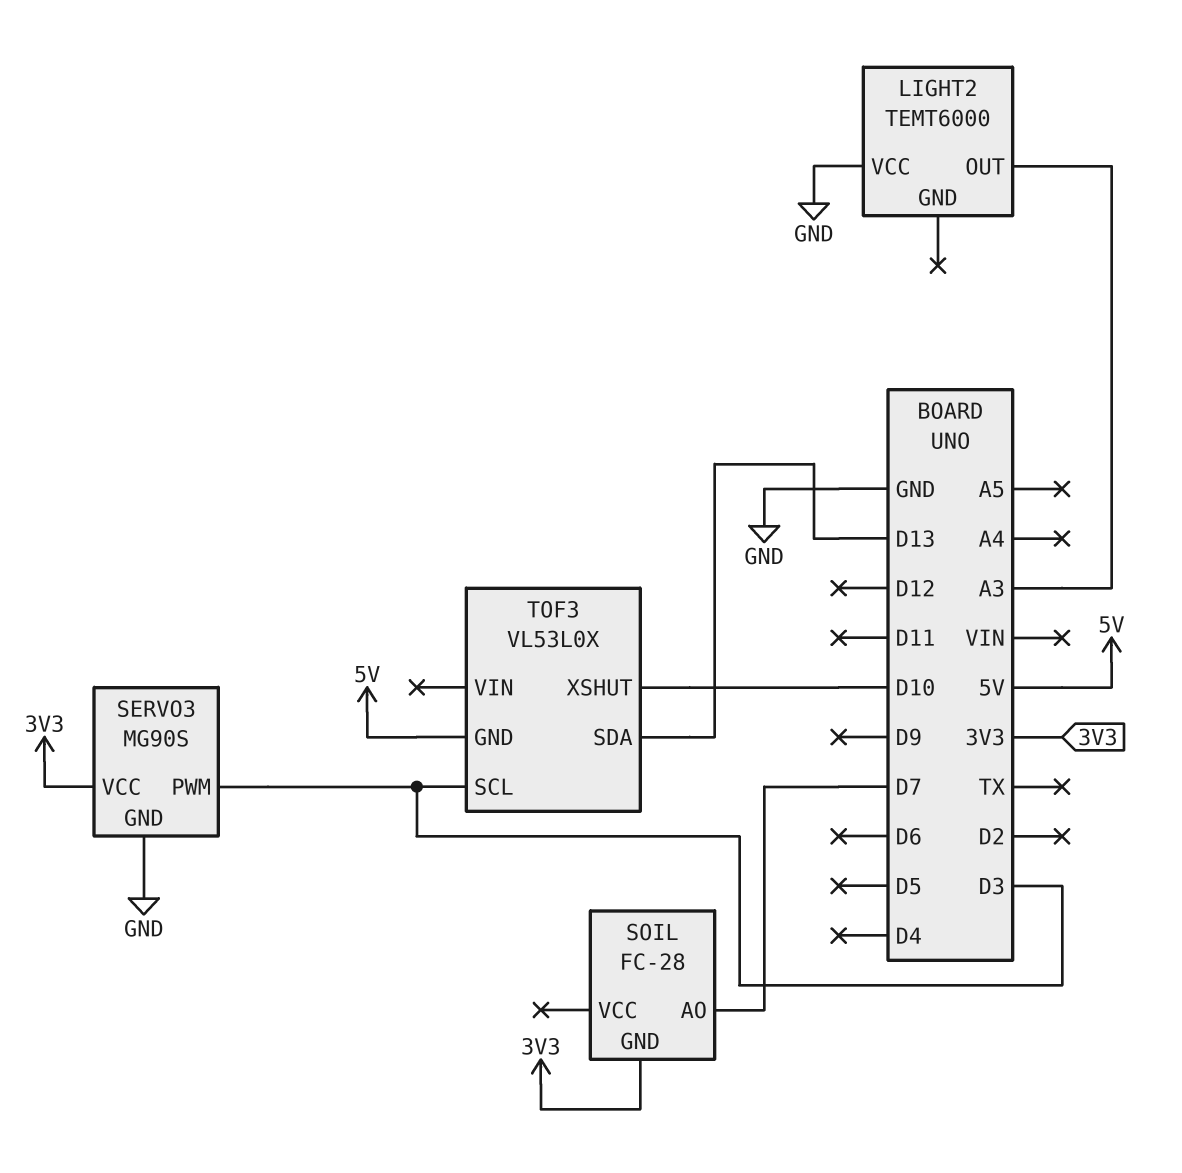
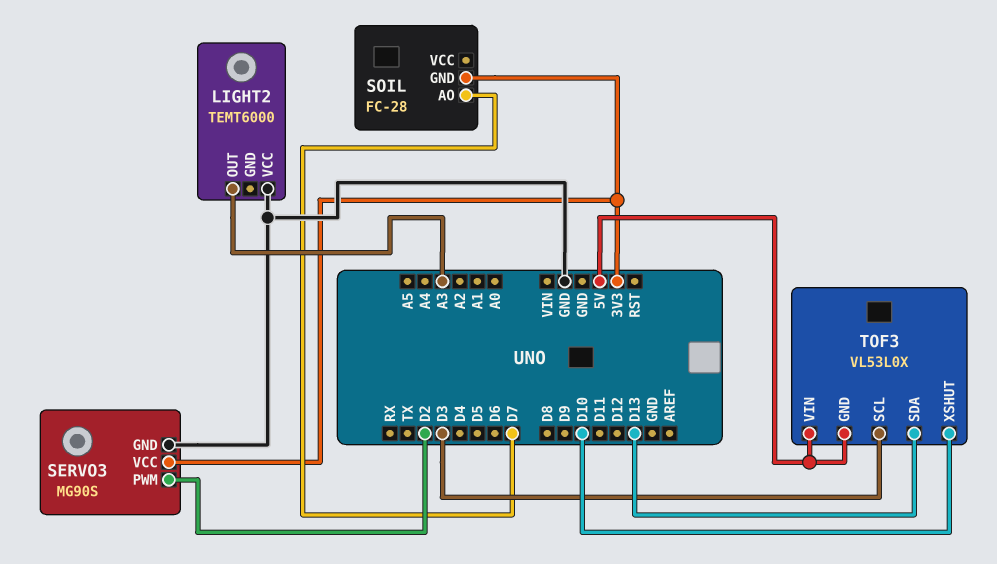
SERVO3 pin PWM: D3 -> D2
TOF3 pin VIN: none -> 5V

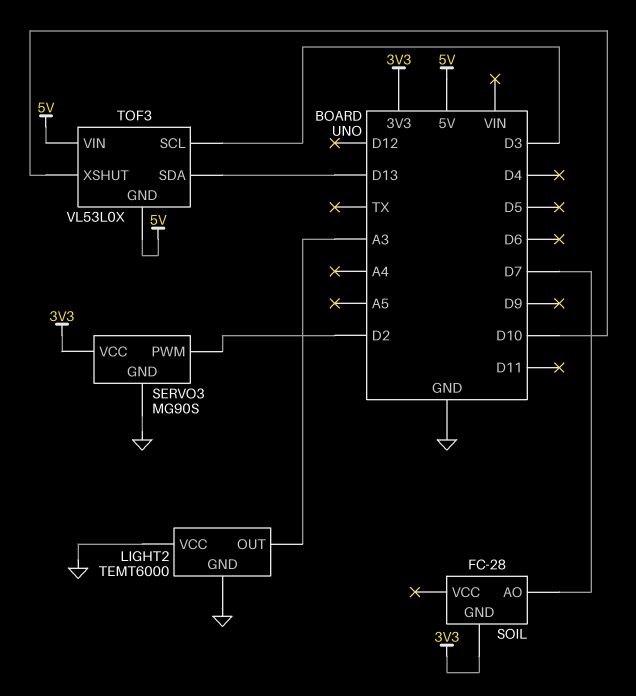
LIGHT2 pin GND: none -> GND

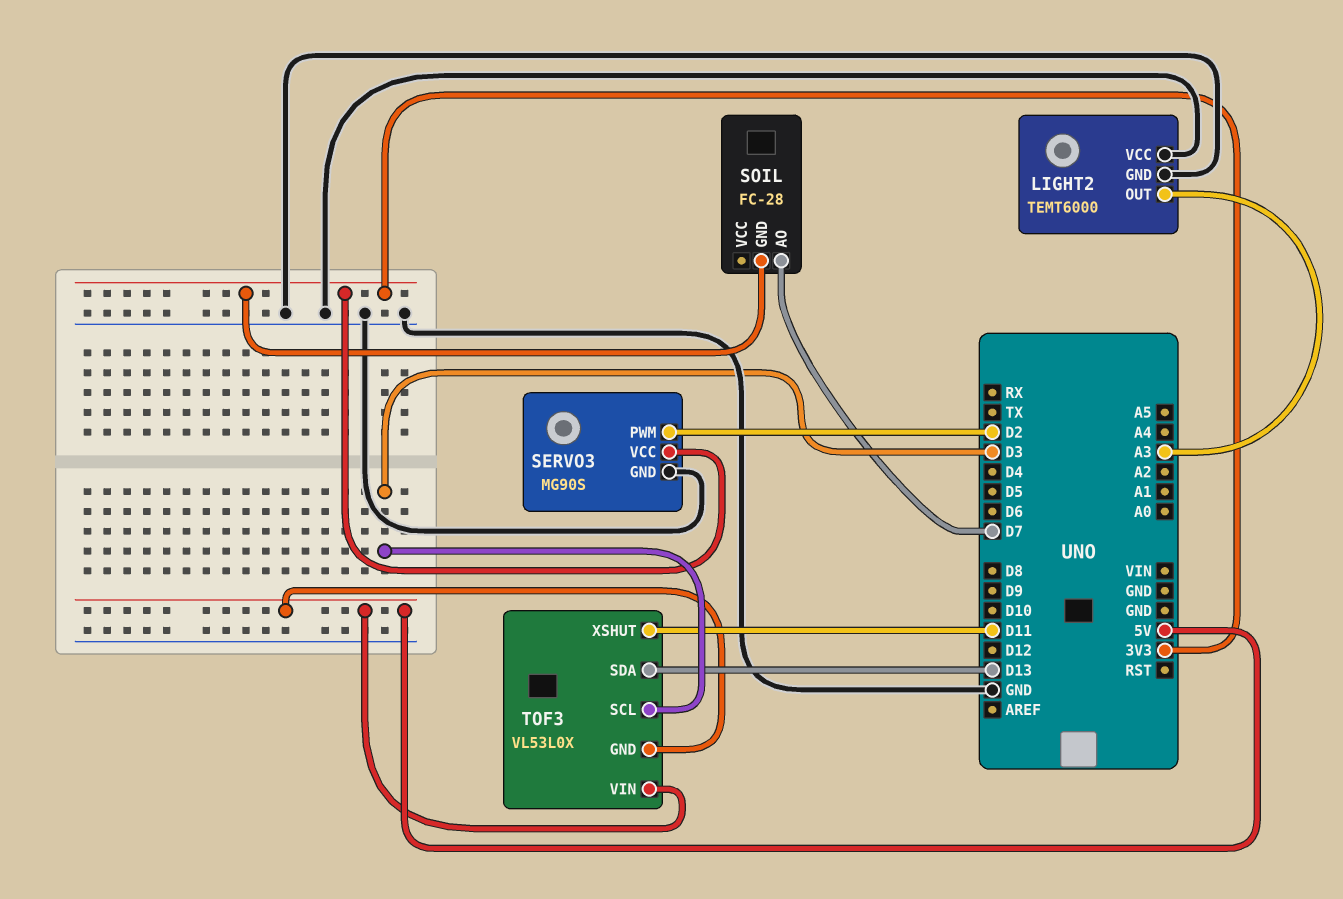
TOF3 pin XSHUT: D10 -> D11

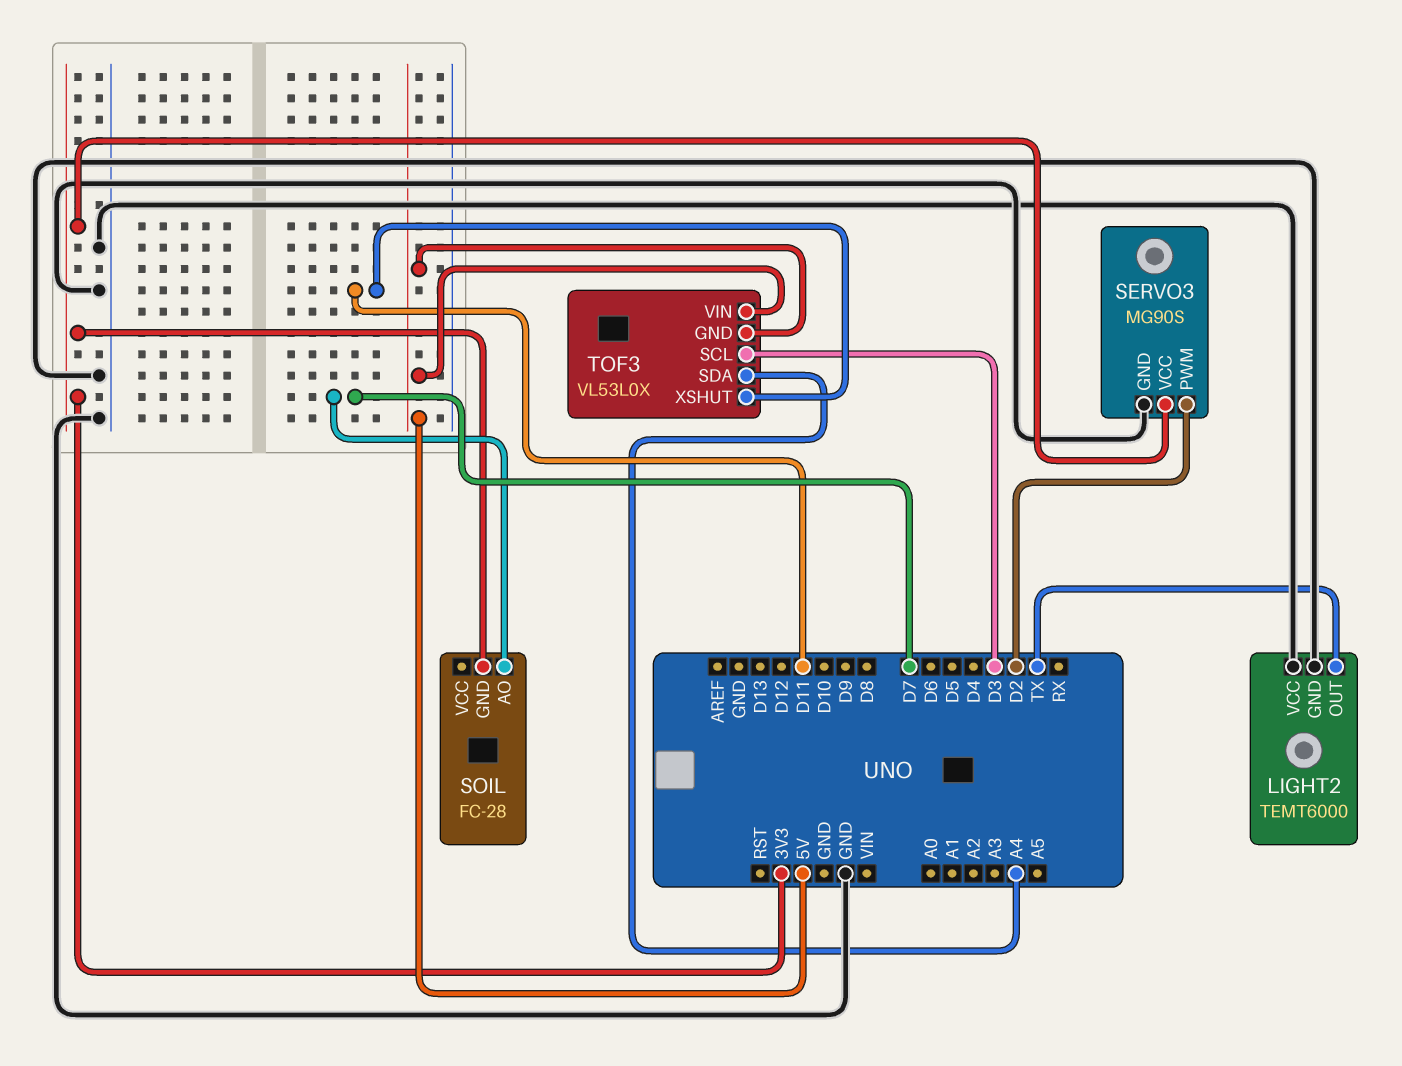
LIGHT2 pin OUT: A3 -> TX
TOF3 pin SDA: D13 -> A4

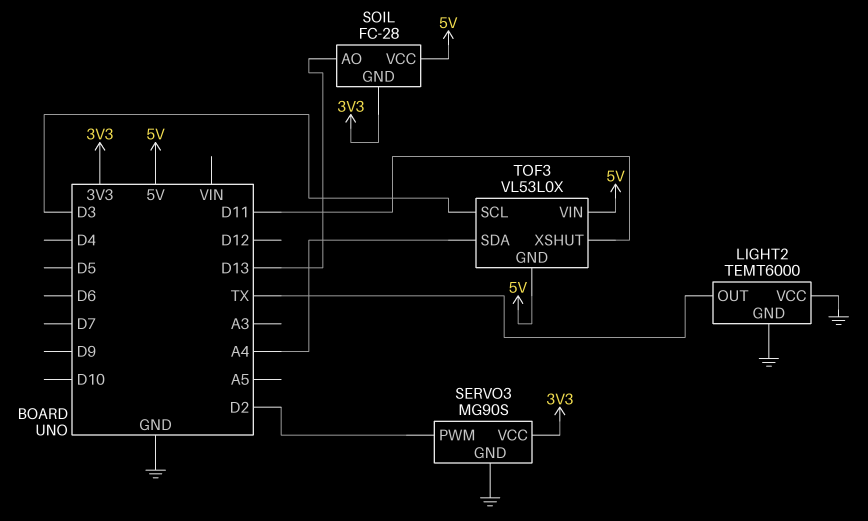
SOIL pin AO: D7 -> D13
SOIL pin VCC: none -> 5V

